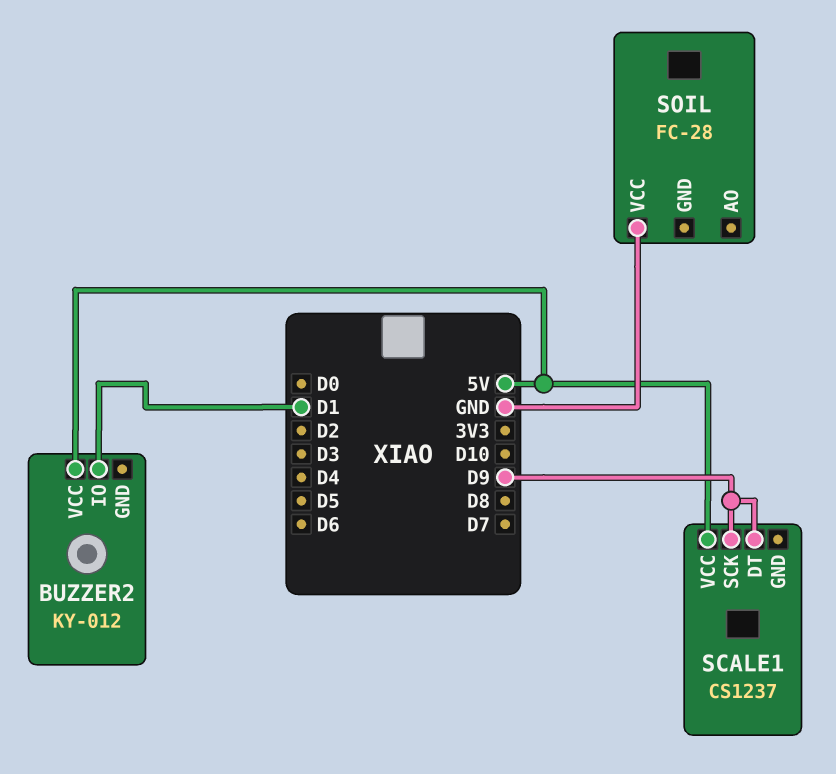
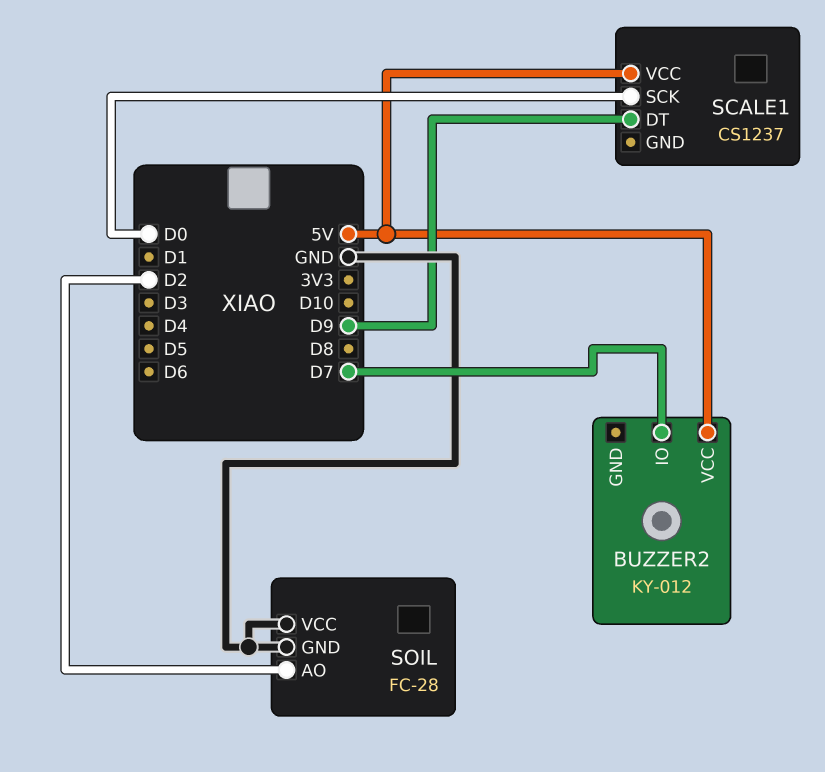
BUZZER2 pin IO: D1 -> D7
SCALE1 pin SCK: D9 -> D0
SOIL pin AO: none -> D2
SOIL pin GND: none -> GND

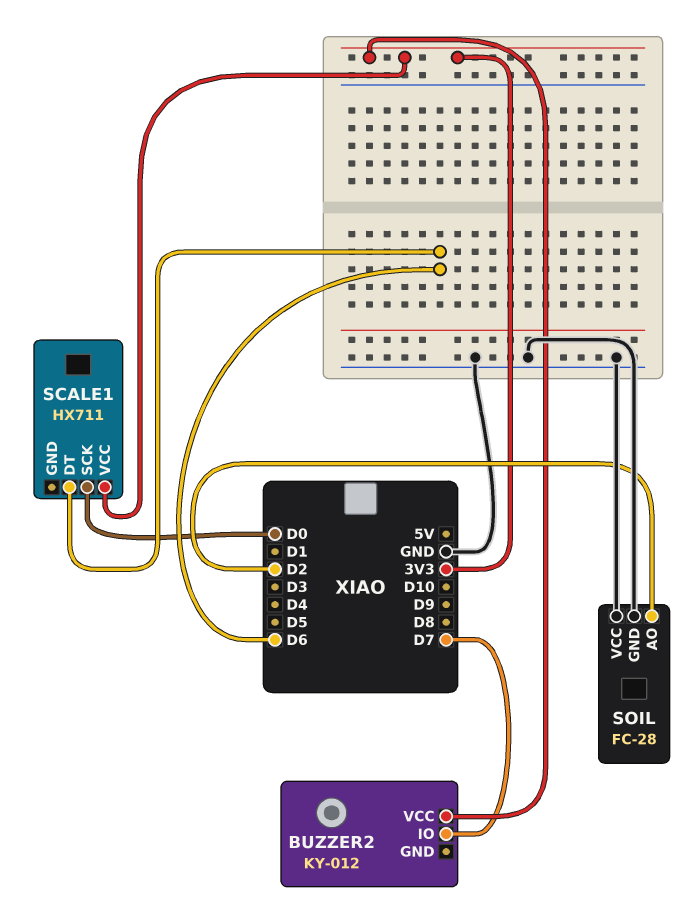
BUZZER2 pin VCC: 5V -> 3V3
SCALE1: CS1237 -> HX711
SCALE1 pin DT: D9 -> D6
SCALE1 pin VCC: 5V -> 3V3

